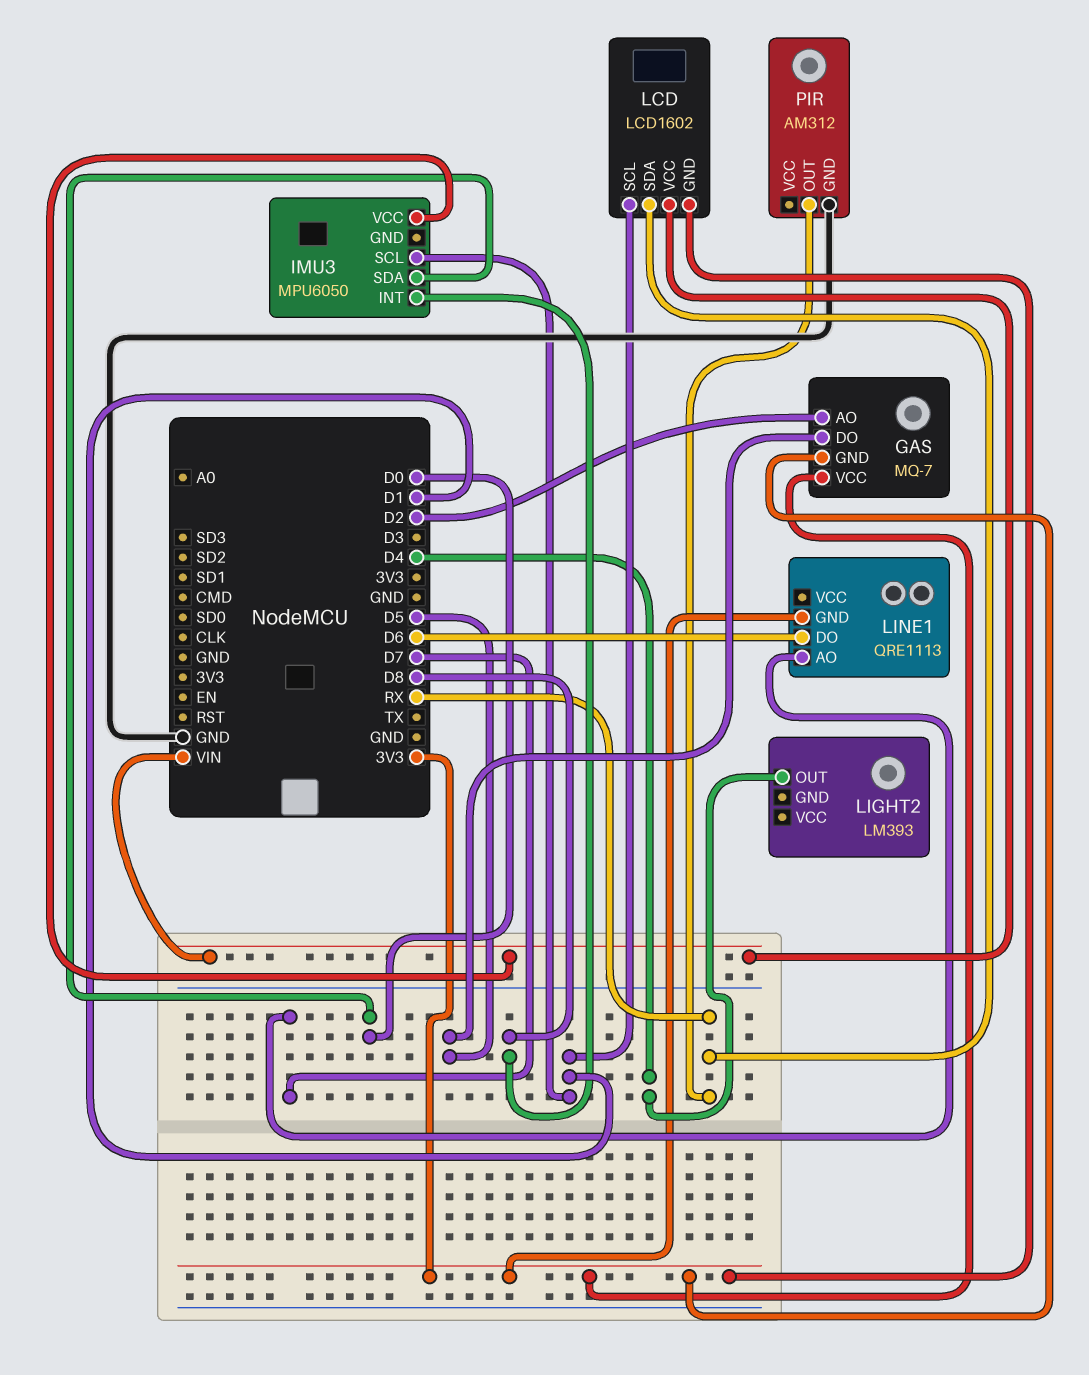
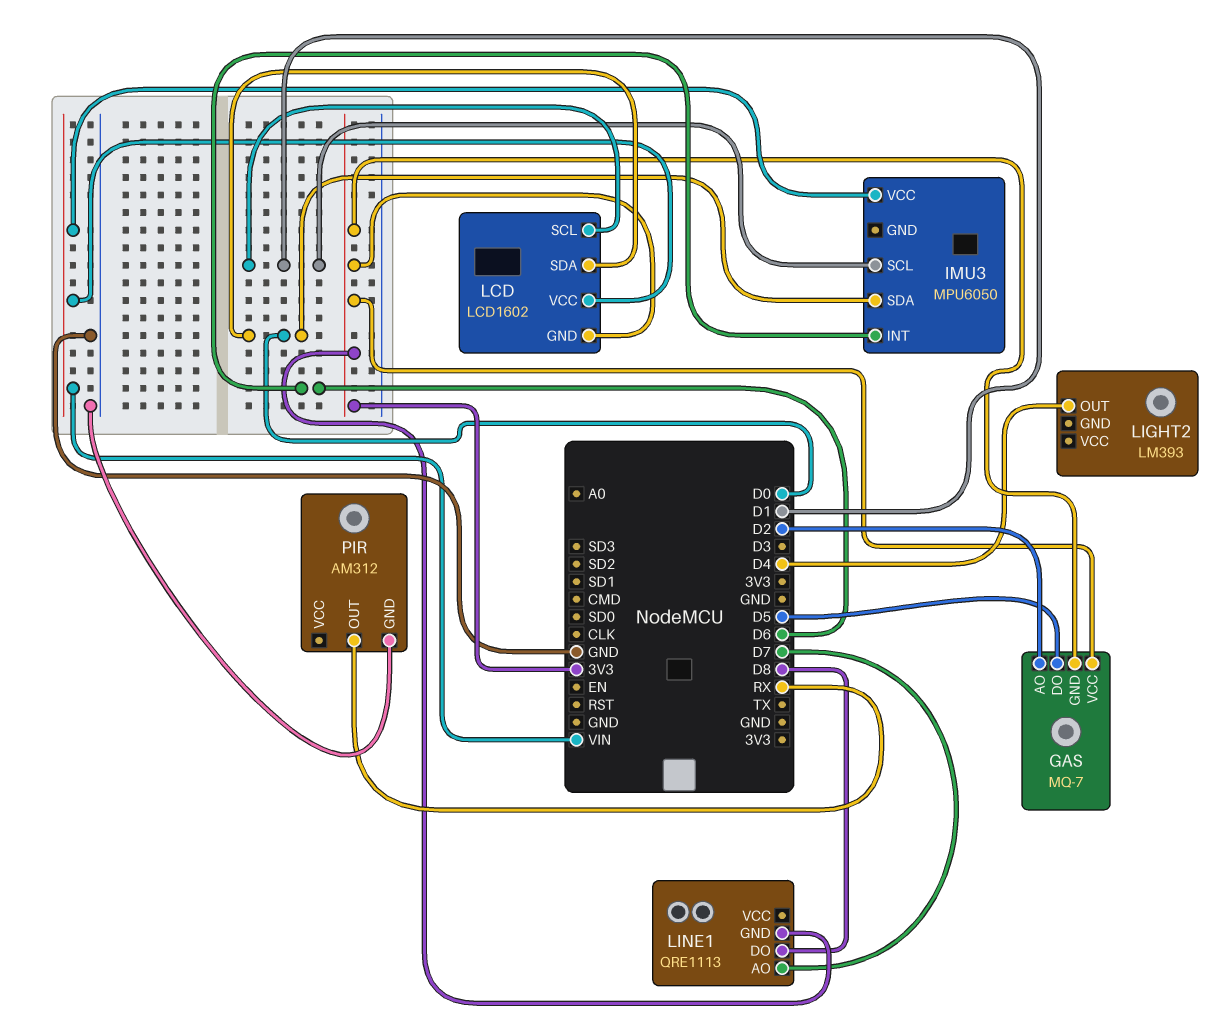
IMU3 pin INT: D8 -> D6
LCD pin SDA: RX -> D0
LINE1 pin DO: D6 -> D8

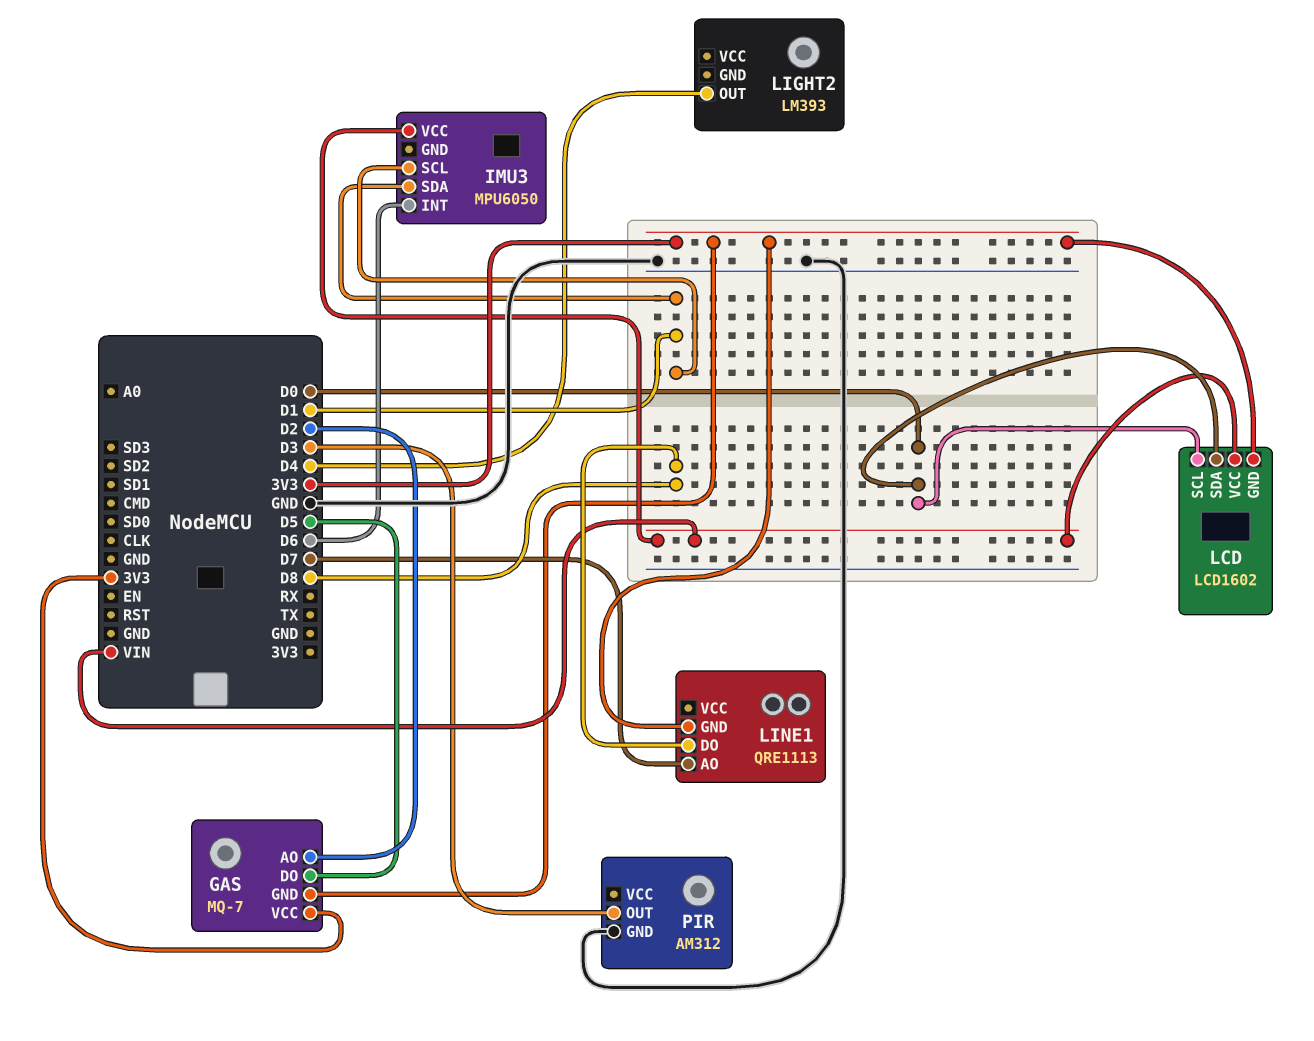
IMU3 pin SDA: D0 -> D1
LCD pin SCL: D1 -> D0
PIR pin OUT: RX -> D3

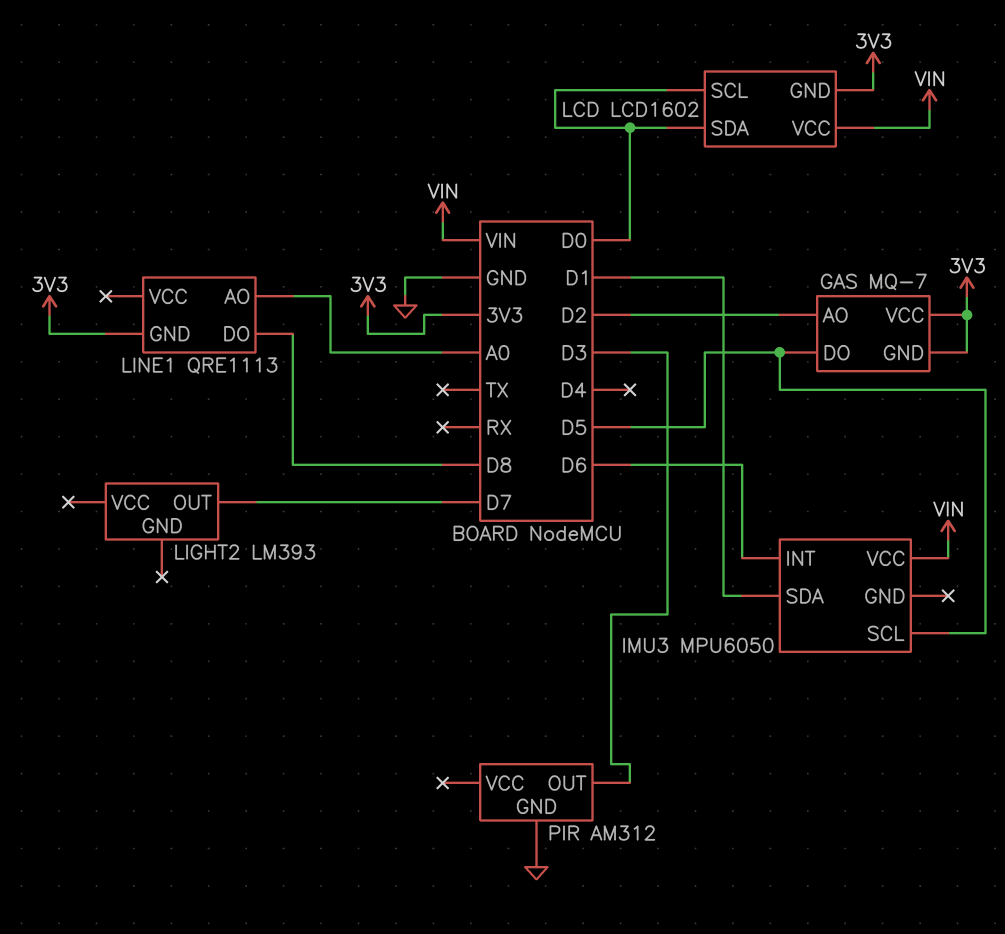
IMU3 pin SCL: D1 -> D5
LIGHT2 pin OUT: D4 -> D7
LINE1 pin AO: D7 -> A0

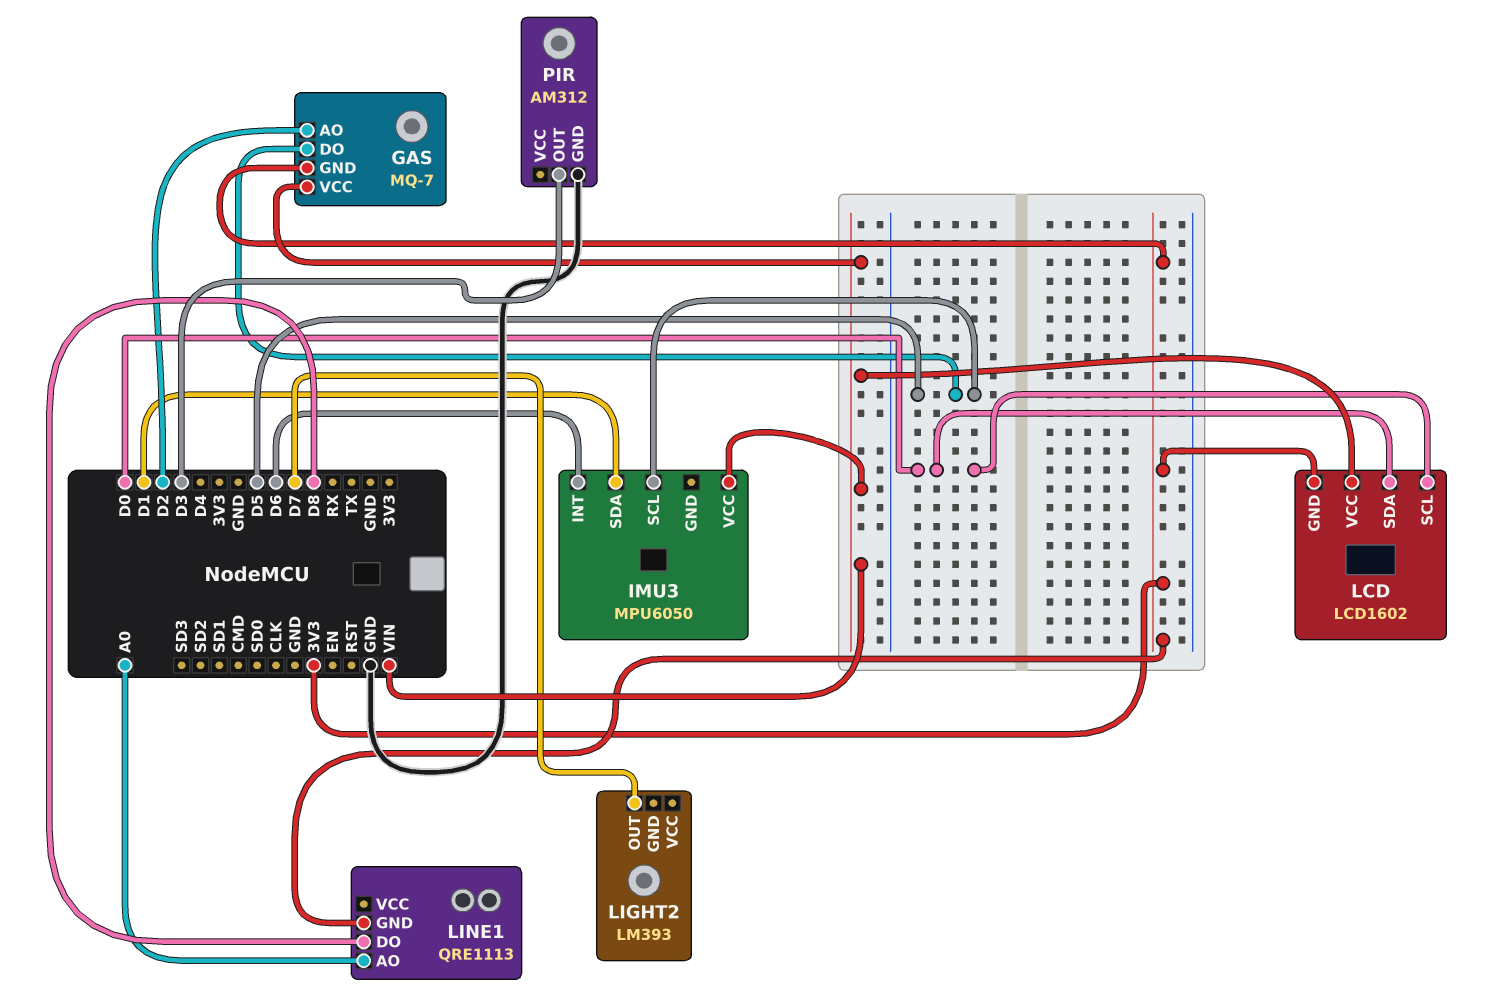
GAS pin VCC: 3V3 -> VIN

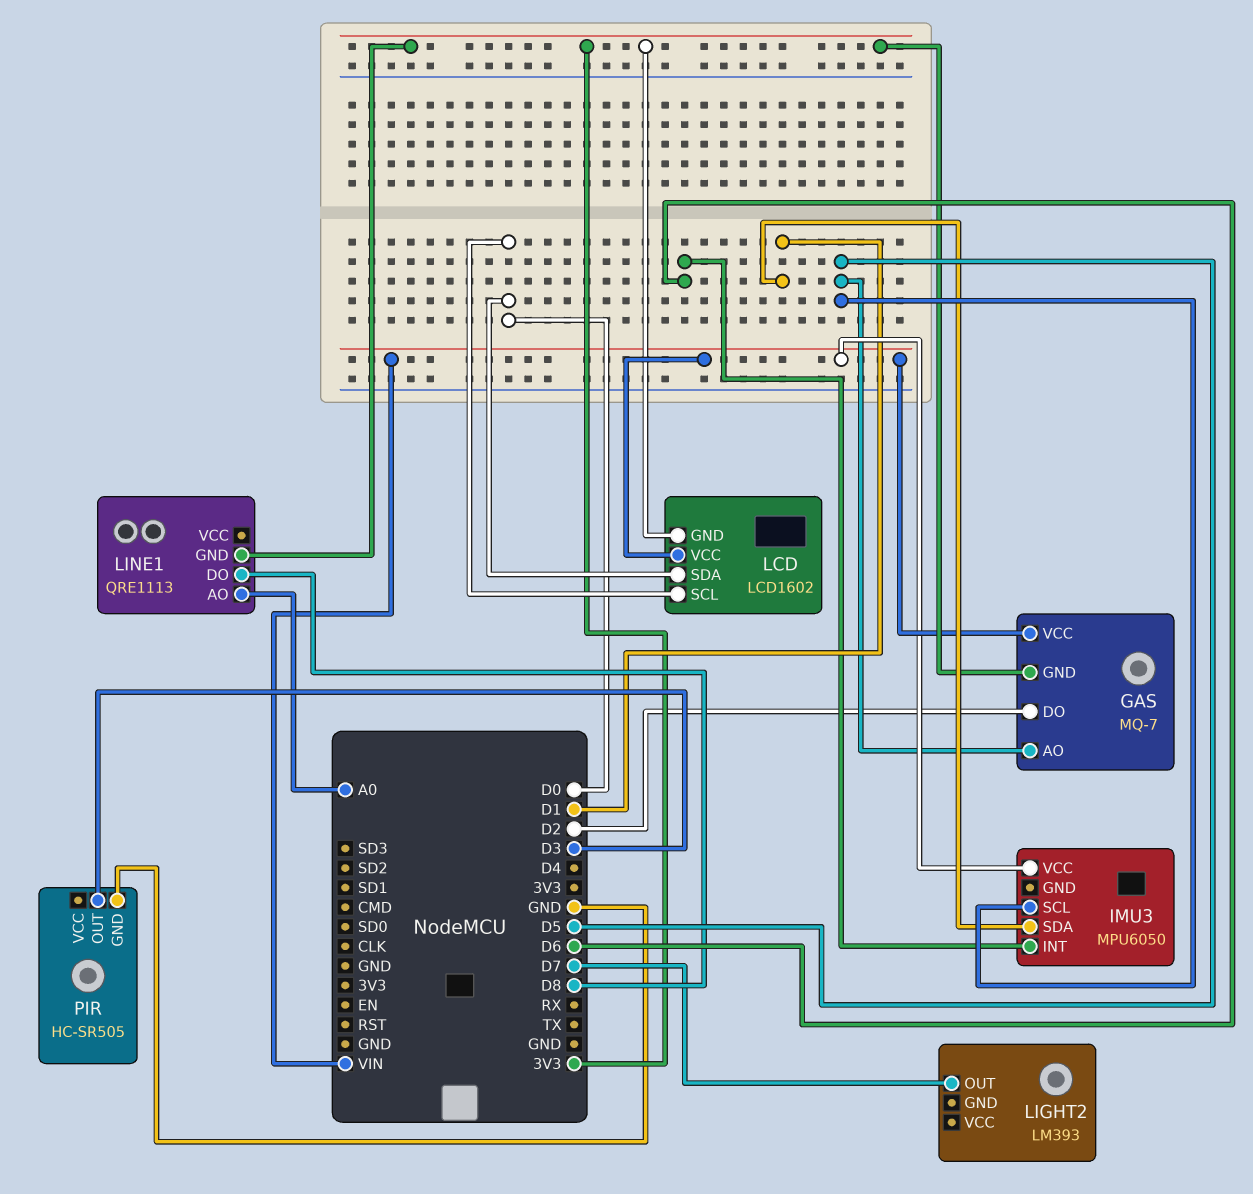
GAS pin AO: D2 -> D5
GAS pin DO: D5 -> D2
PIR: AM312 -> HC-SR505

